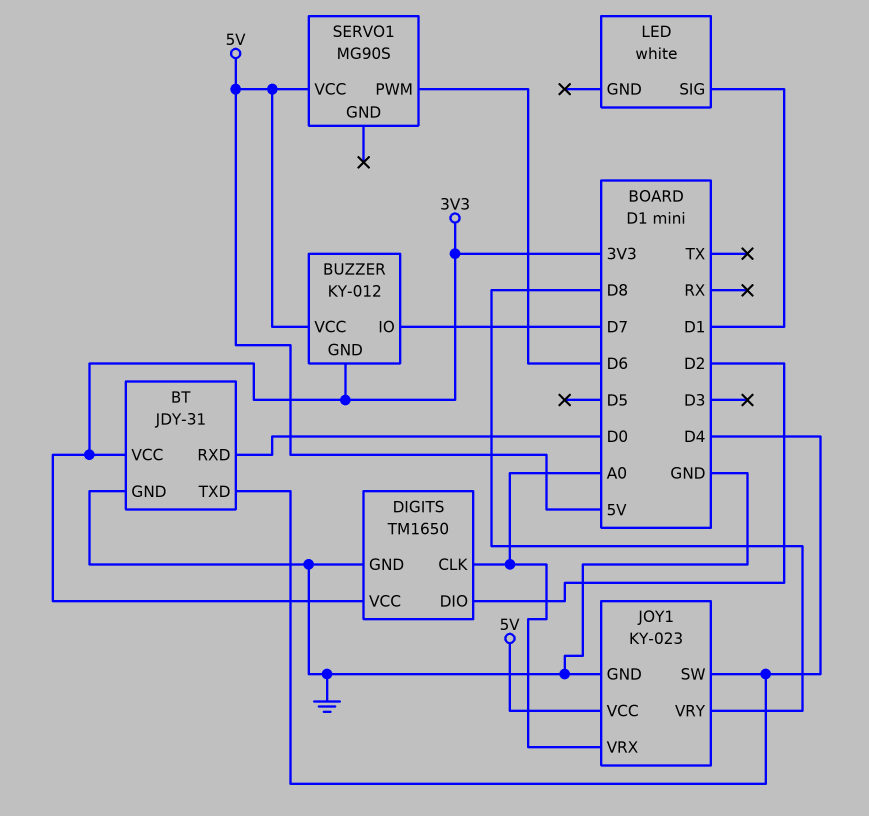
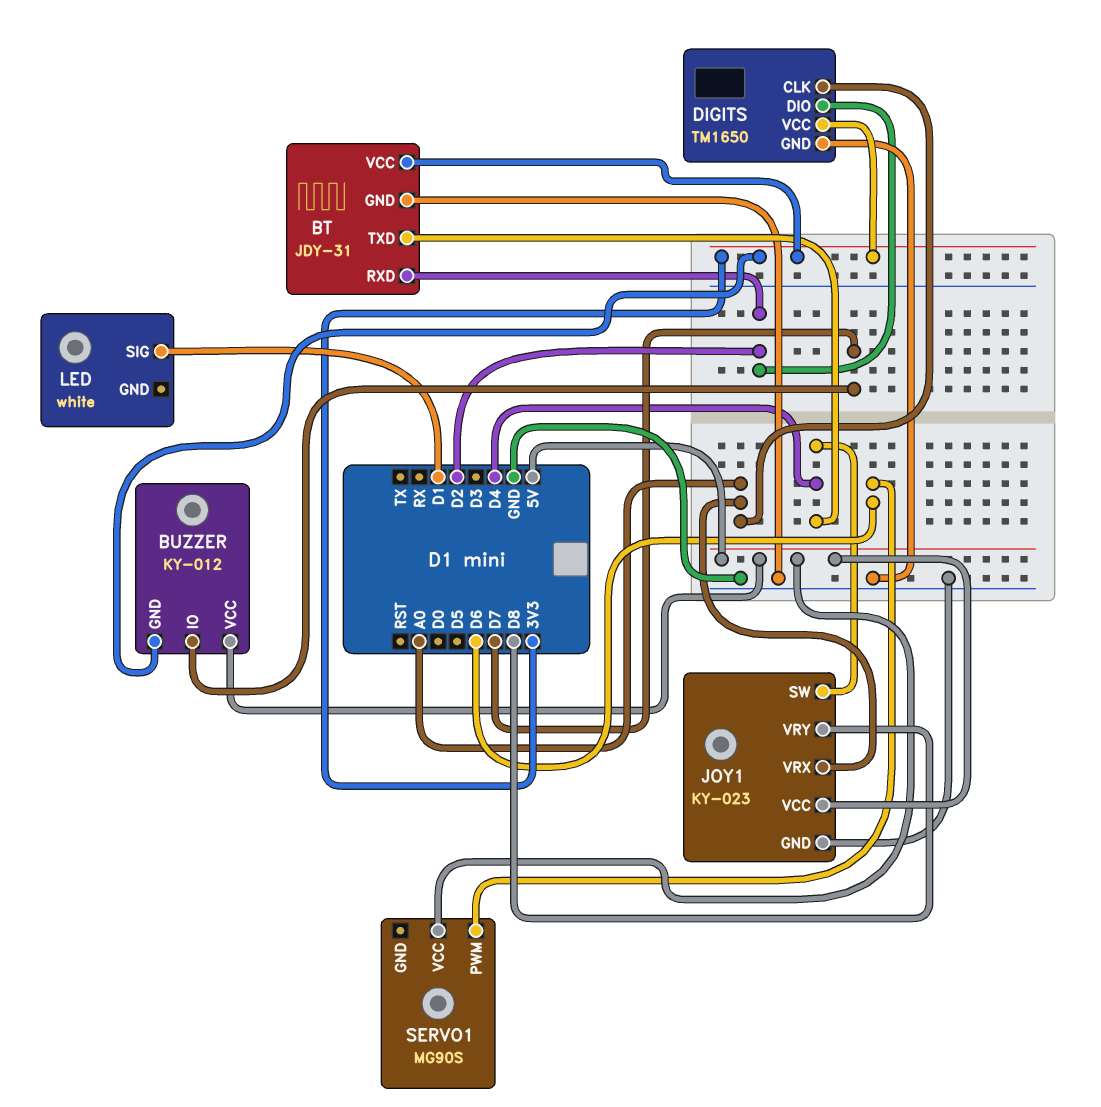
BT pin RXD: D0 -> D2

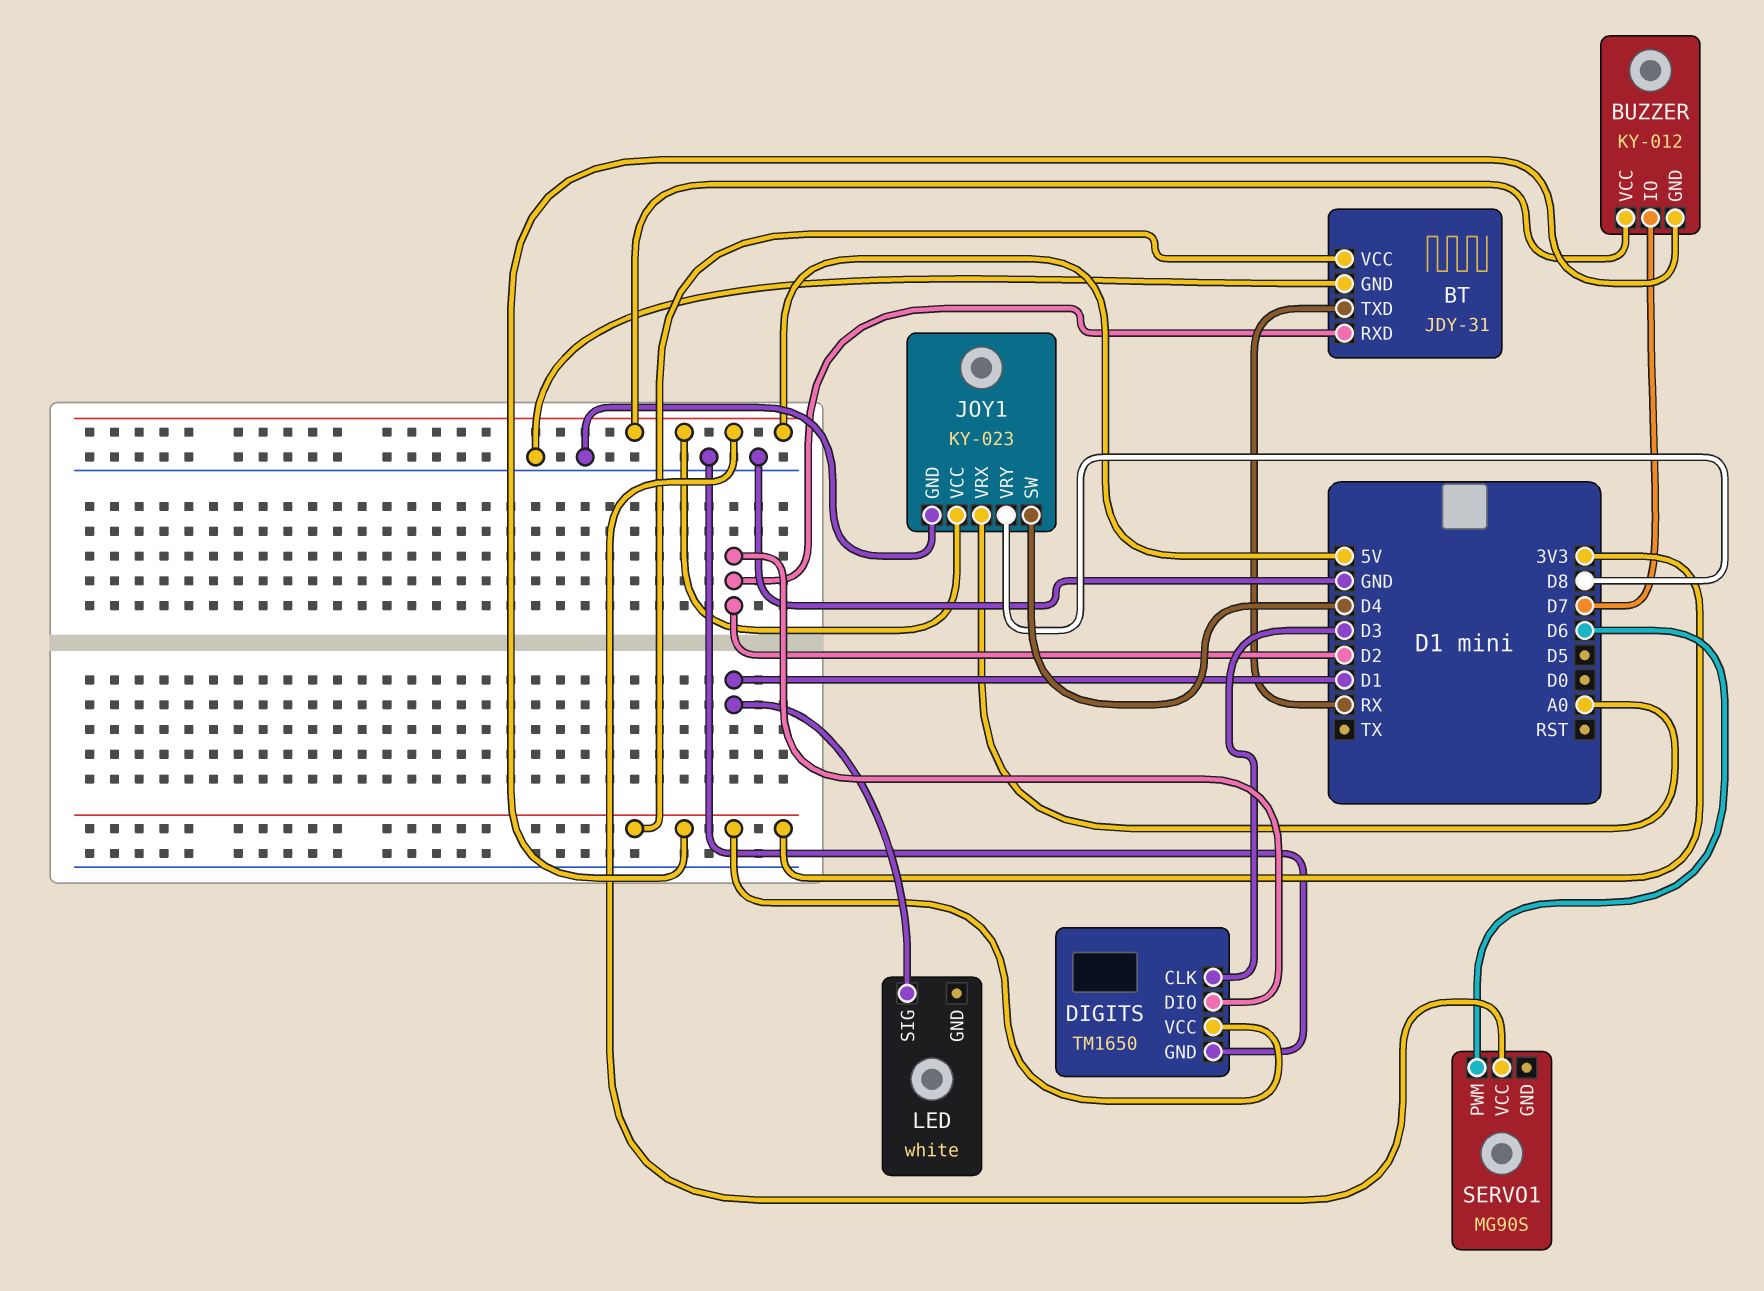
BT pin TXD: D4 -> RX
DIGITS pin CLK: A0 -> D3

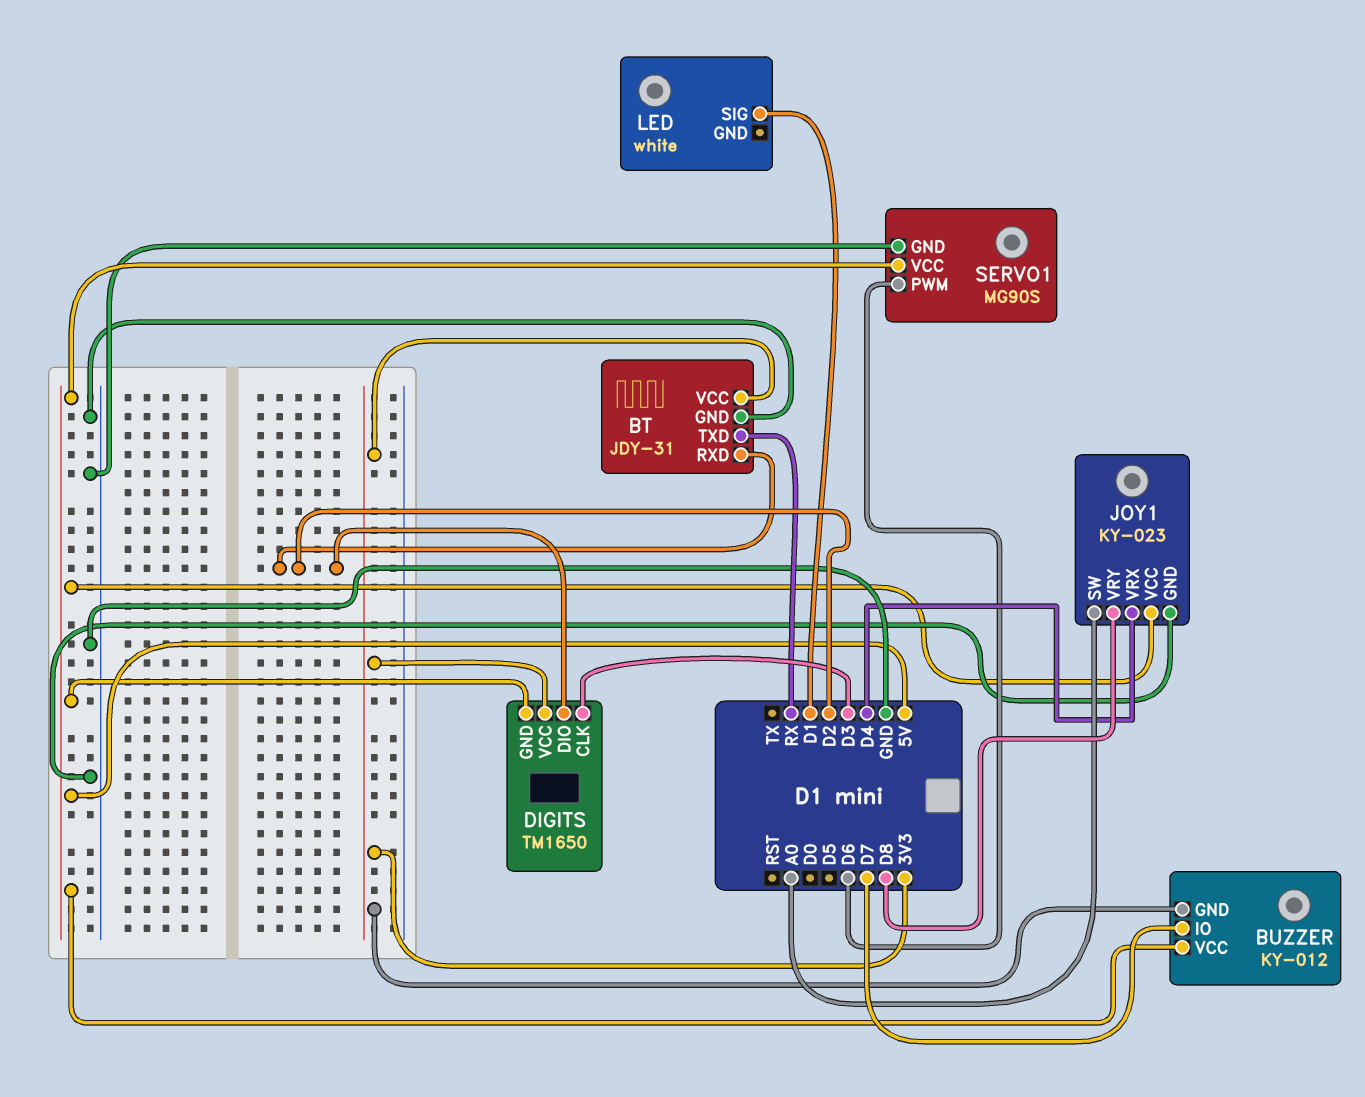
DIGITS pin GND: GND -> 5V
JOY1 pin SW: D4 -> A0
JOY1 pin VRX: A0 -> D4
SERVO1 pin GND: none -> GND

